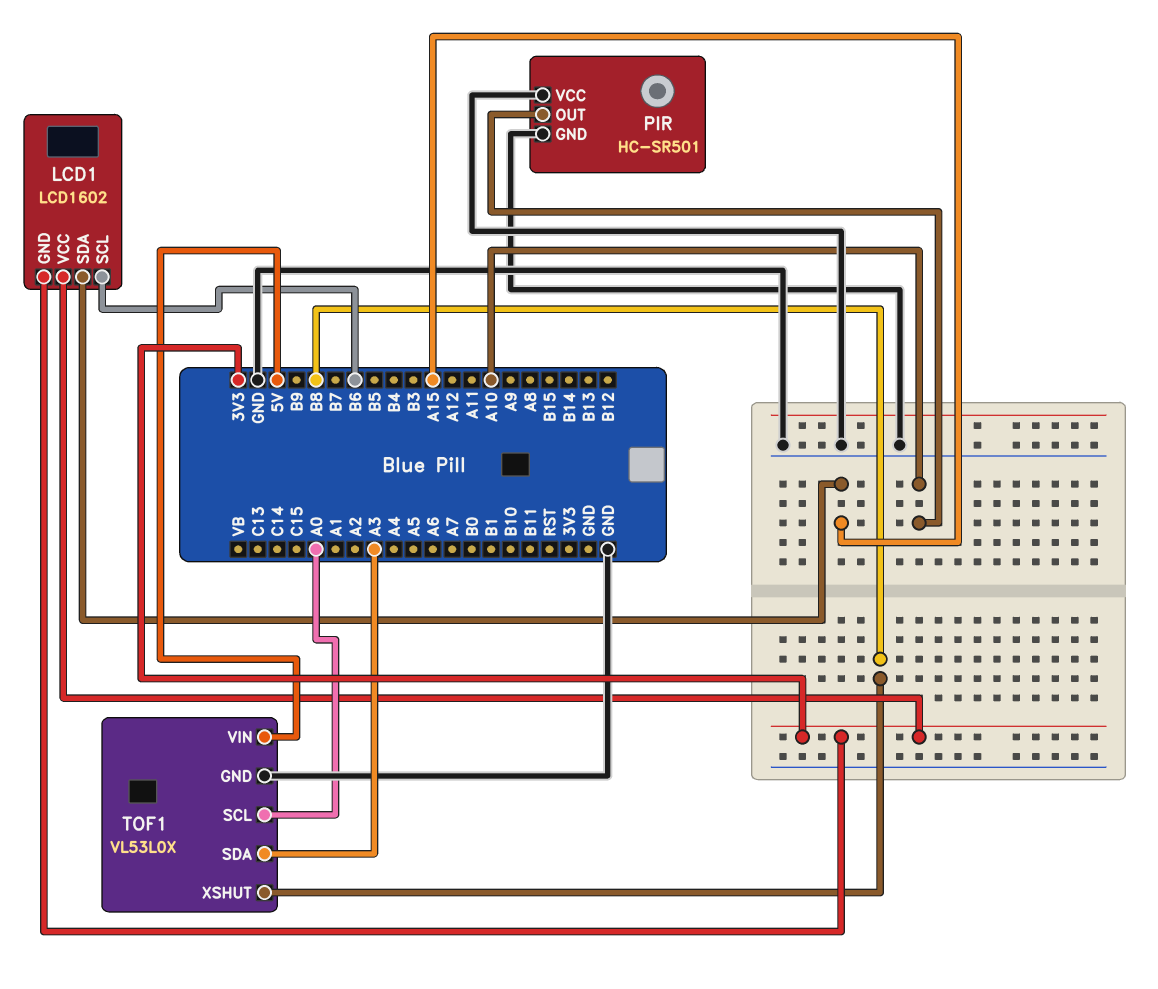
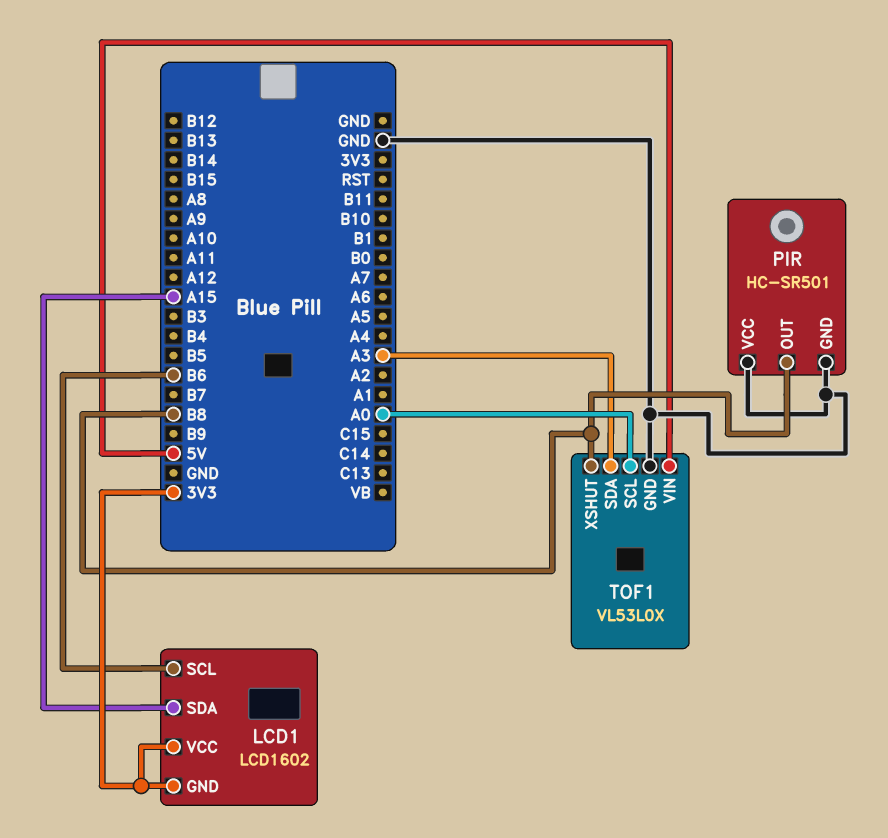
PIR pin OUT: A10 -> B8

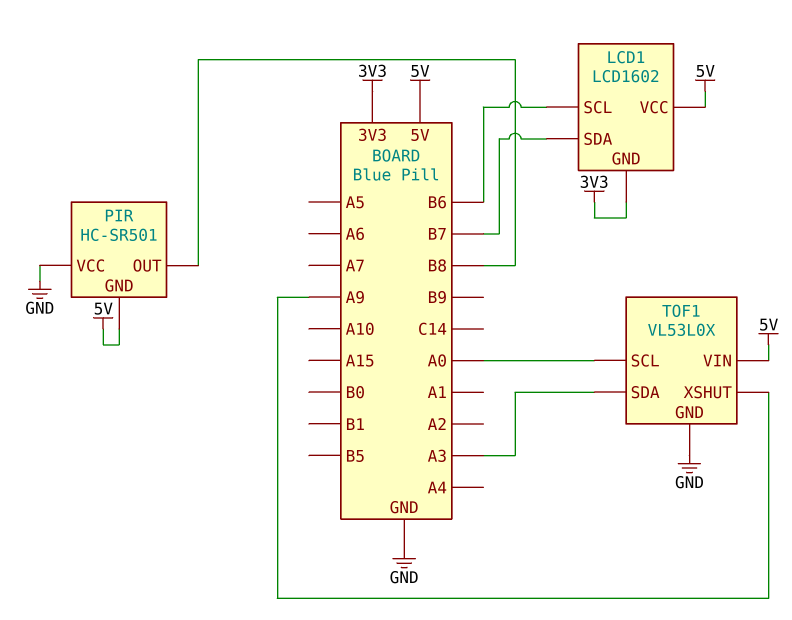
LCD1 pin SDA: A15 -> B7
LCD1 pin VCC: 3V3 -> 5V
PIR pin GND: GND -> 5V
TOF1 pin XSHUT: B8 -> A9

